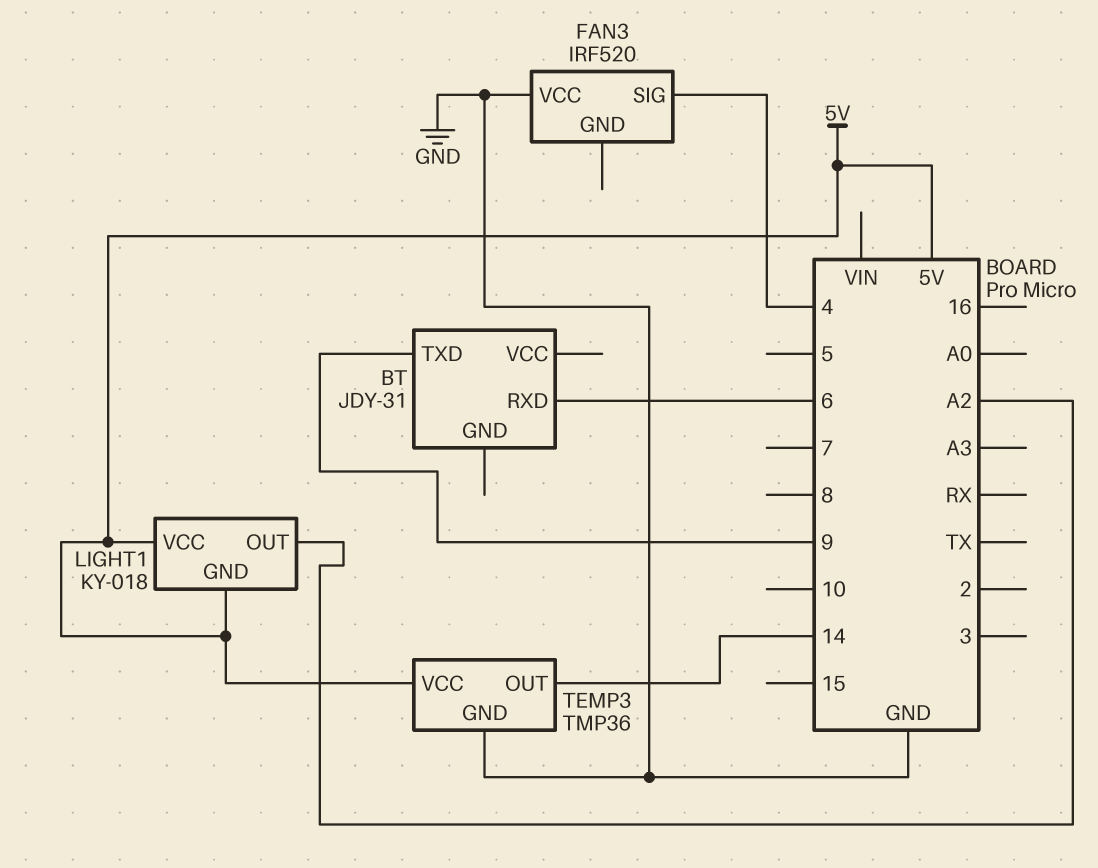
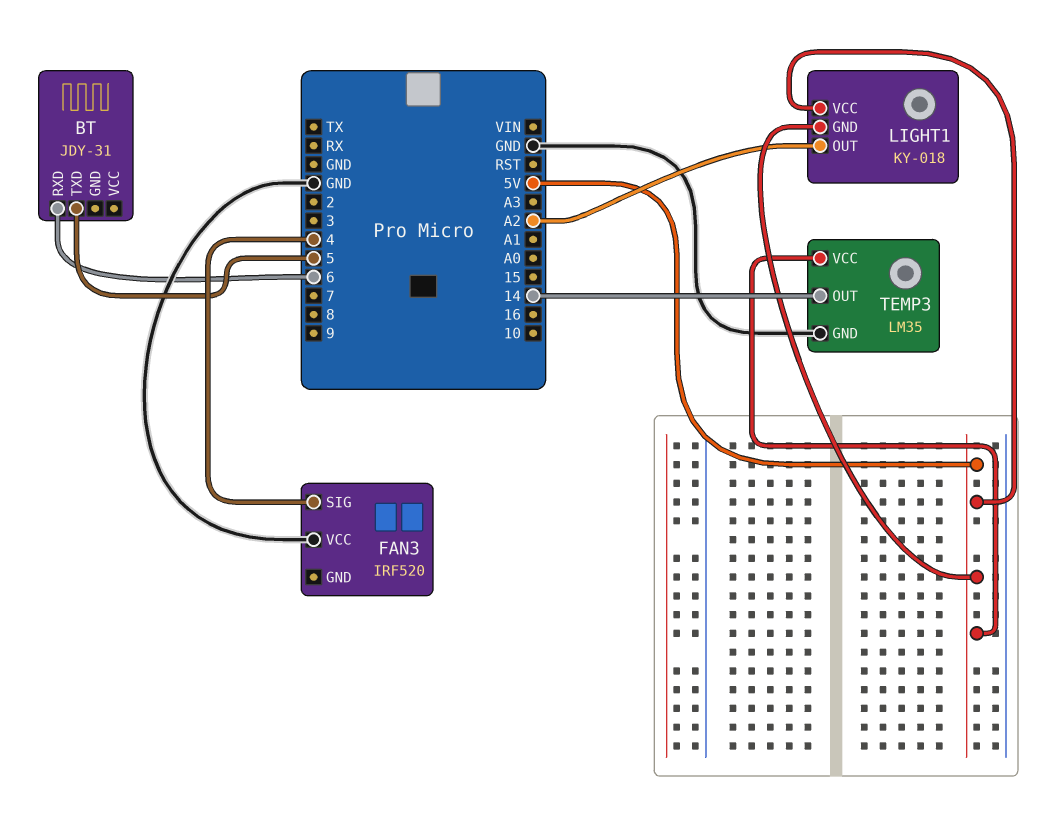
BT pin TXD: 9 -> 5
TEMP3: TMP36 -> LM35

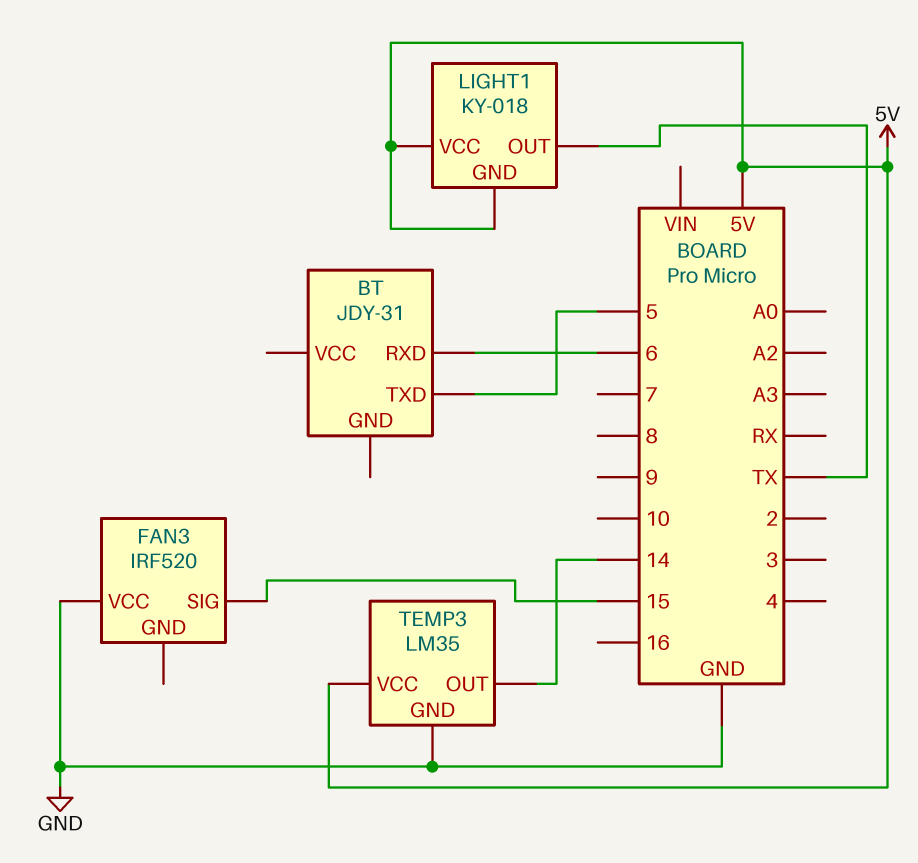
FAN3 pin SIG: 4 -> 15
LIGHT1 pin OUT: A2 -> TX

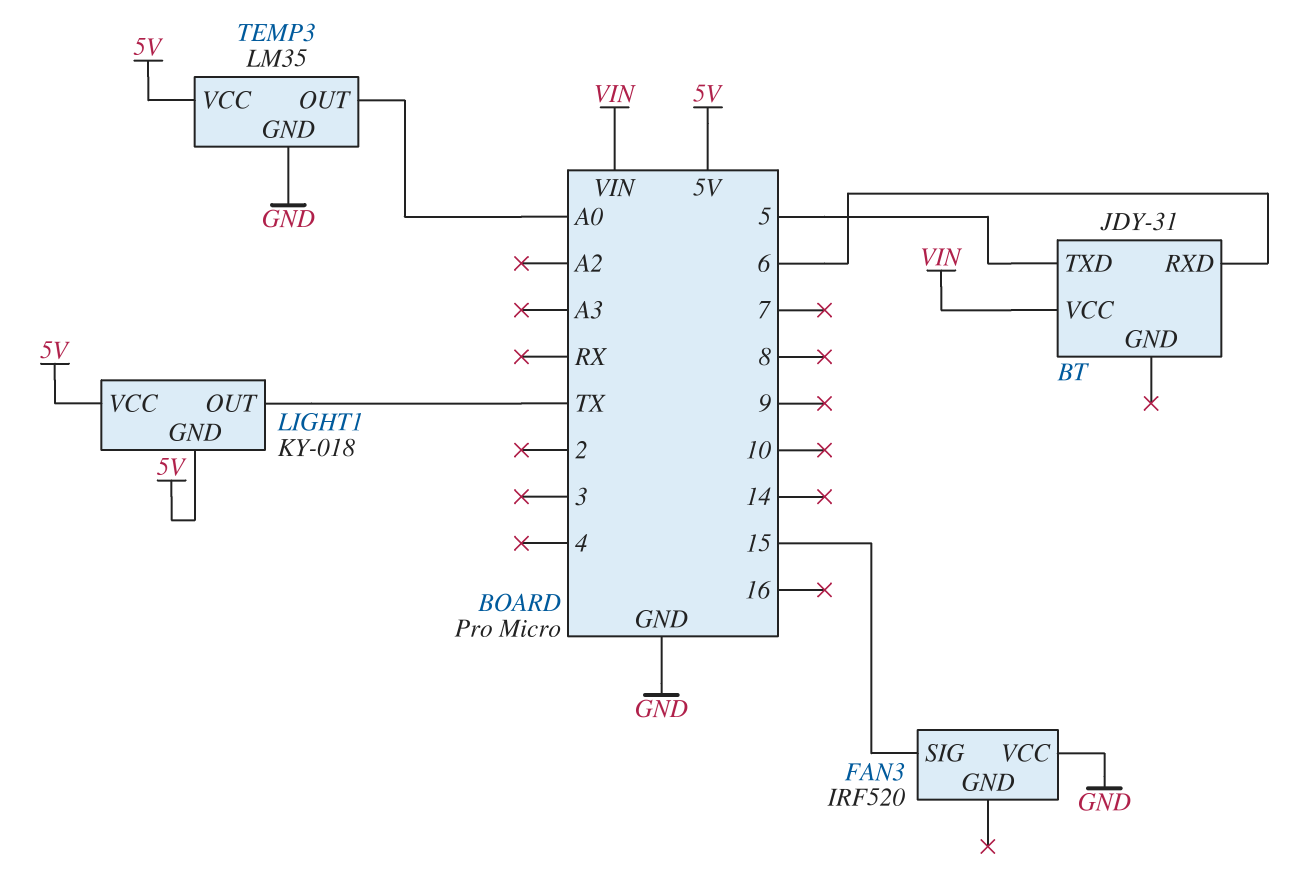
BT pin VCC: none -> VIN
TEMP3 pin OUT: 14 -> A0

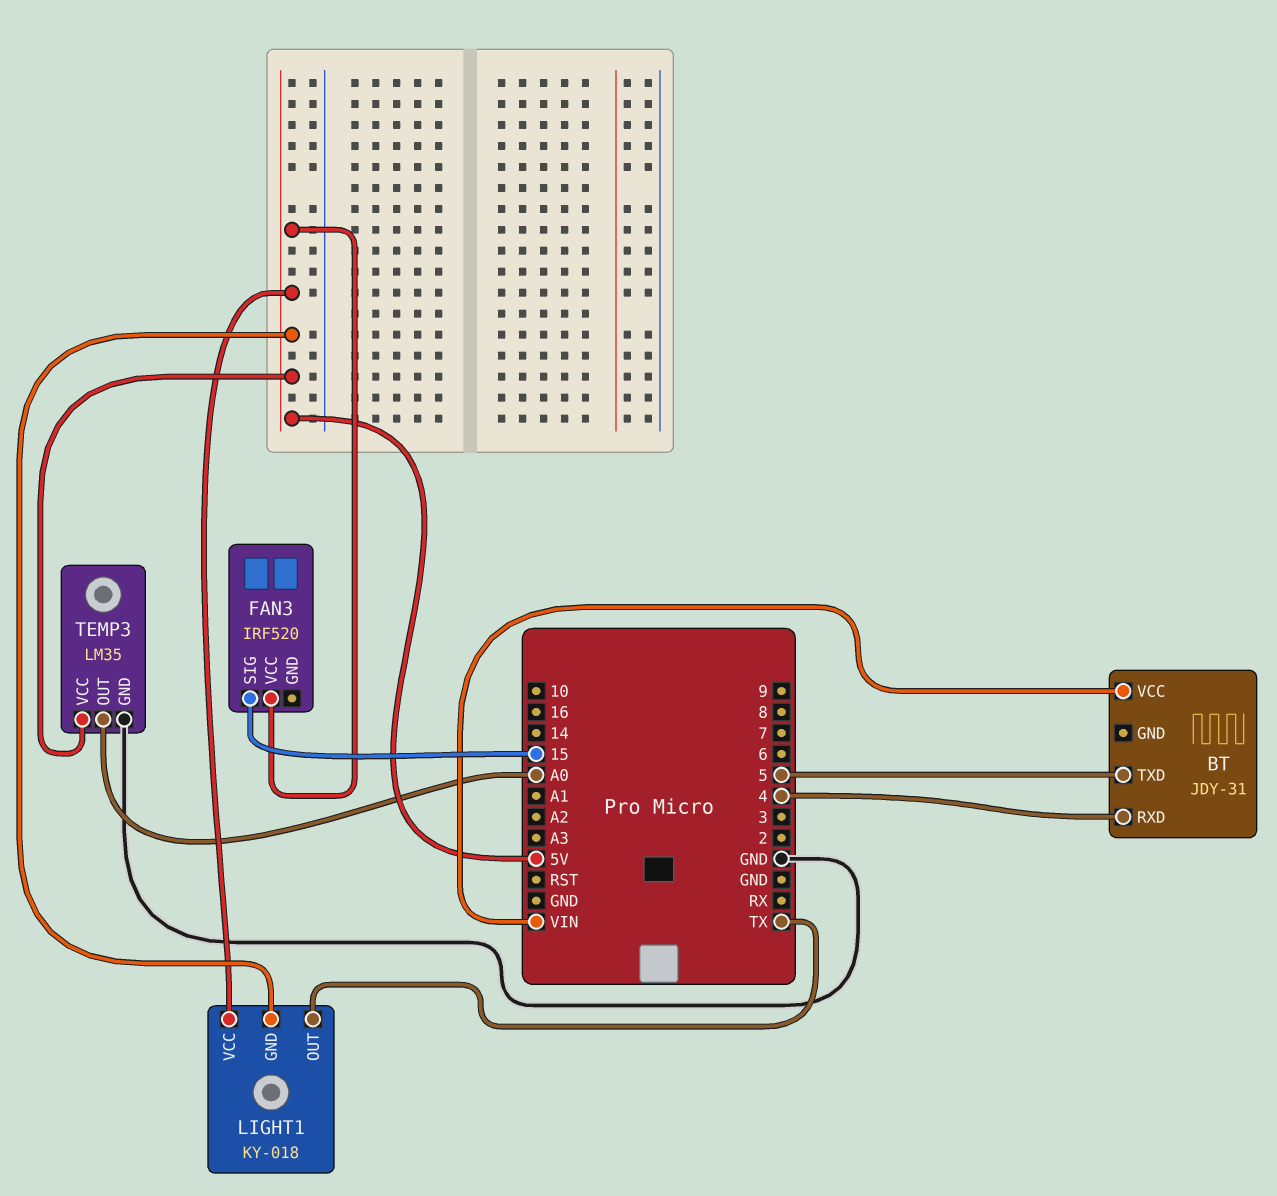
BT pin RXD: 6 -> 4
FAN3 pin VCC: GND -> 5V

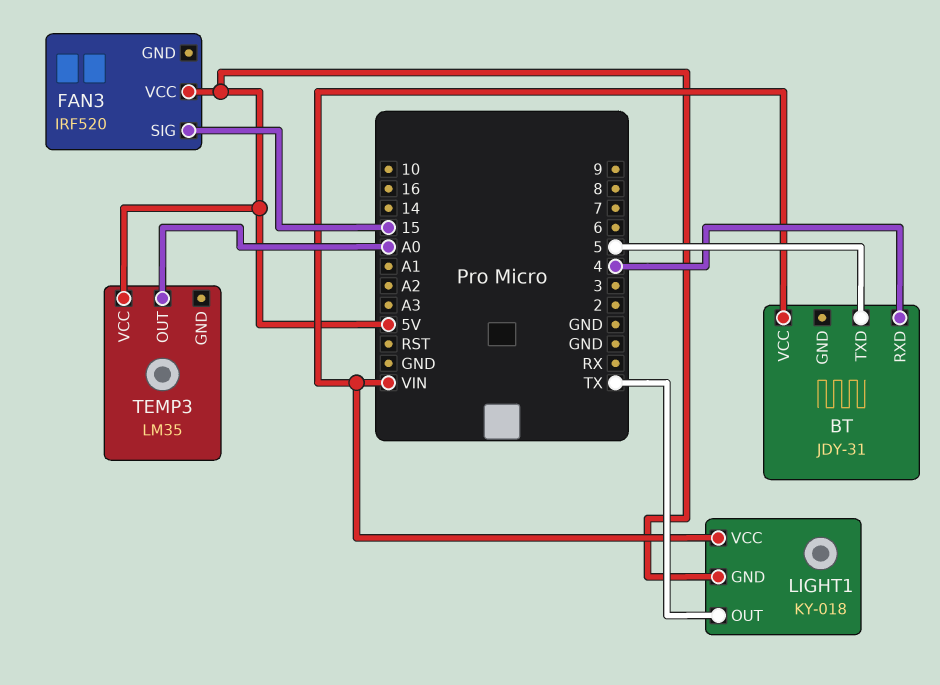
LIGHT1 pin VCC: 5V -> VIN
TEMP3 pin GND: GND -> none

